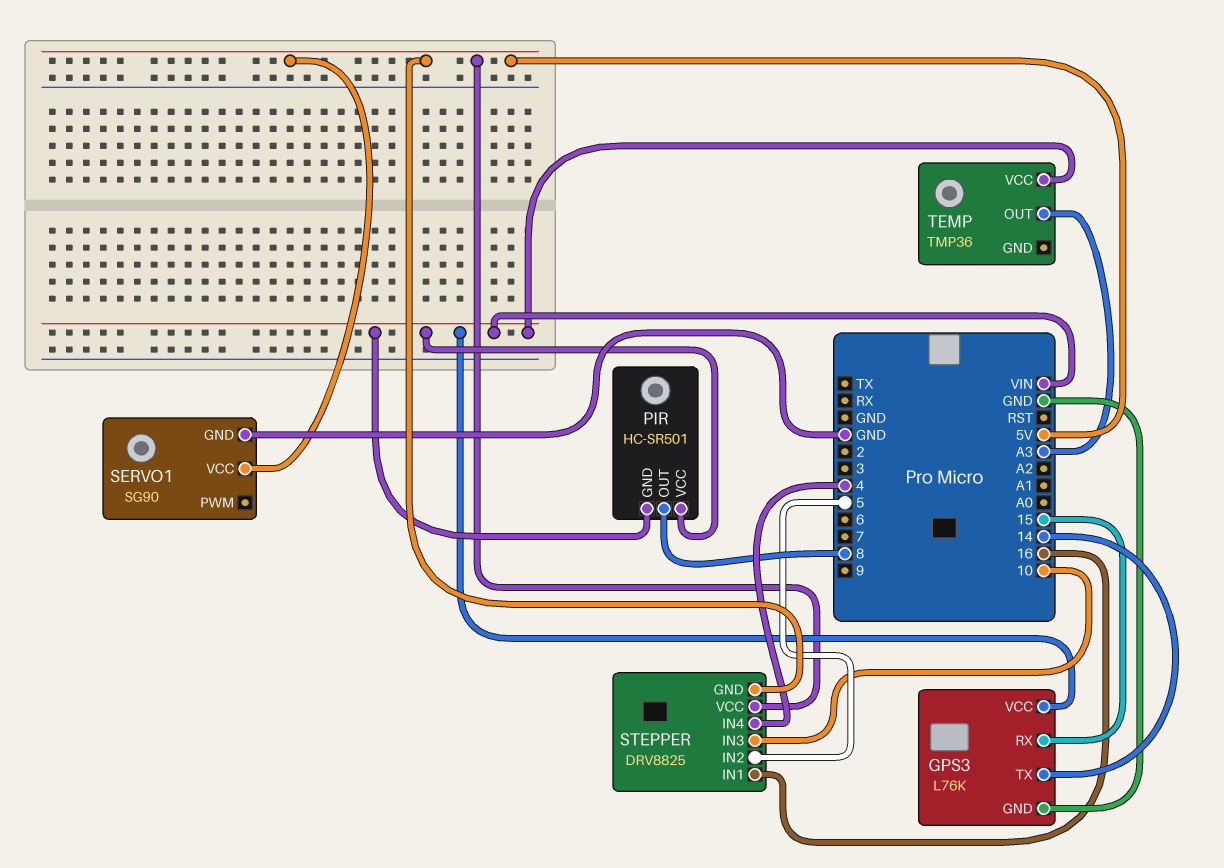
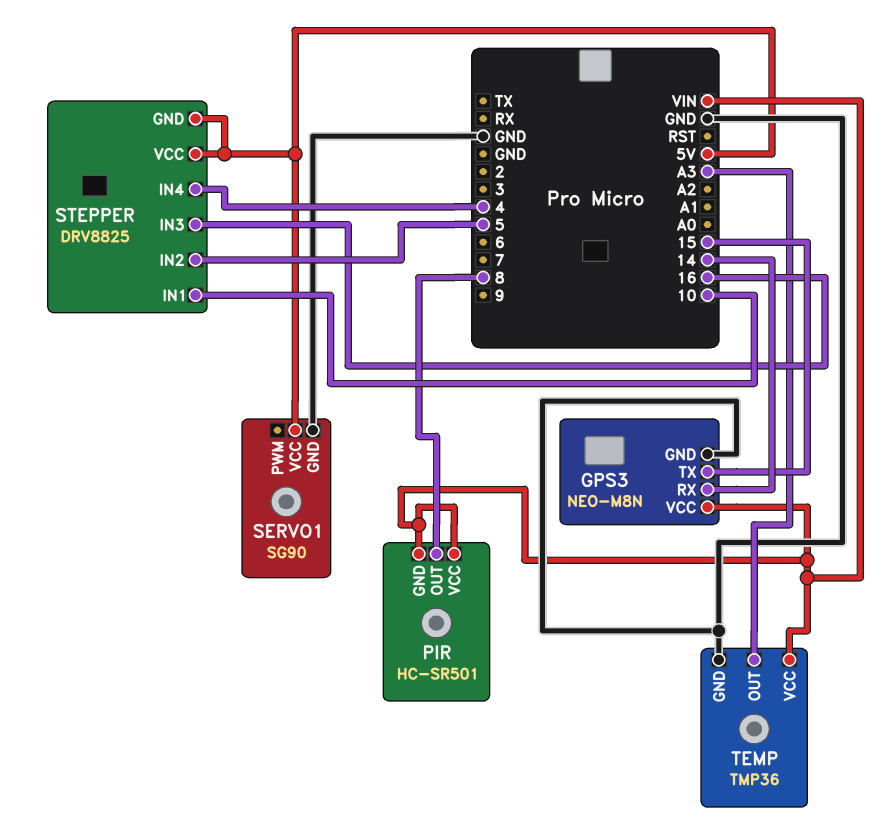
GPS3: L76K -> NEO-M8N
GPS3 pin RX: 15 -> 14
GPS3 pin TX: 14 -> 15
STEPPER pin IN1: 16 -> 10
STEPPER pin IN3: 10 -> 16
TEMP pin GND: none -> GND

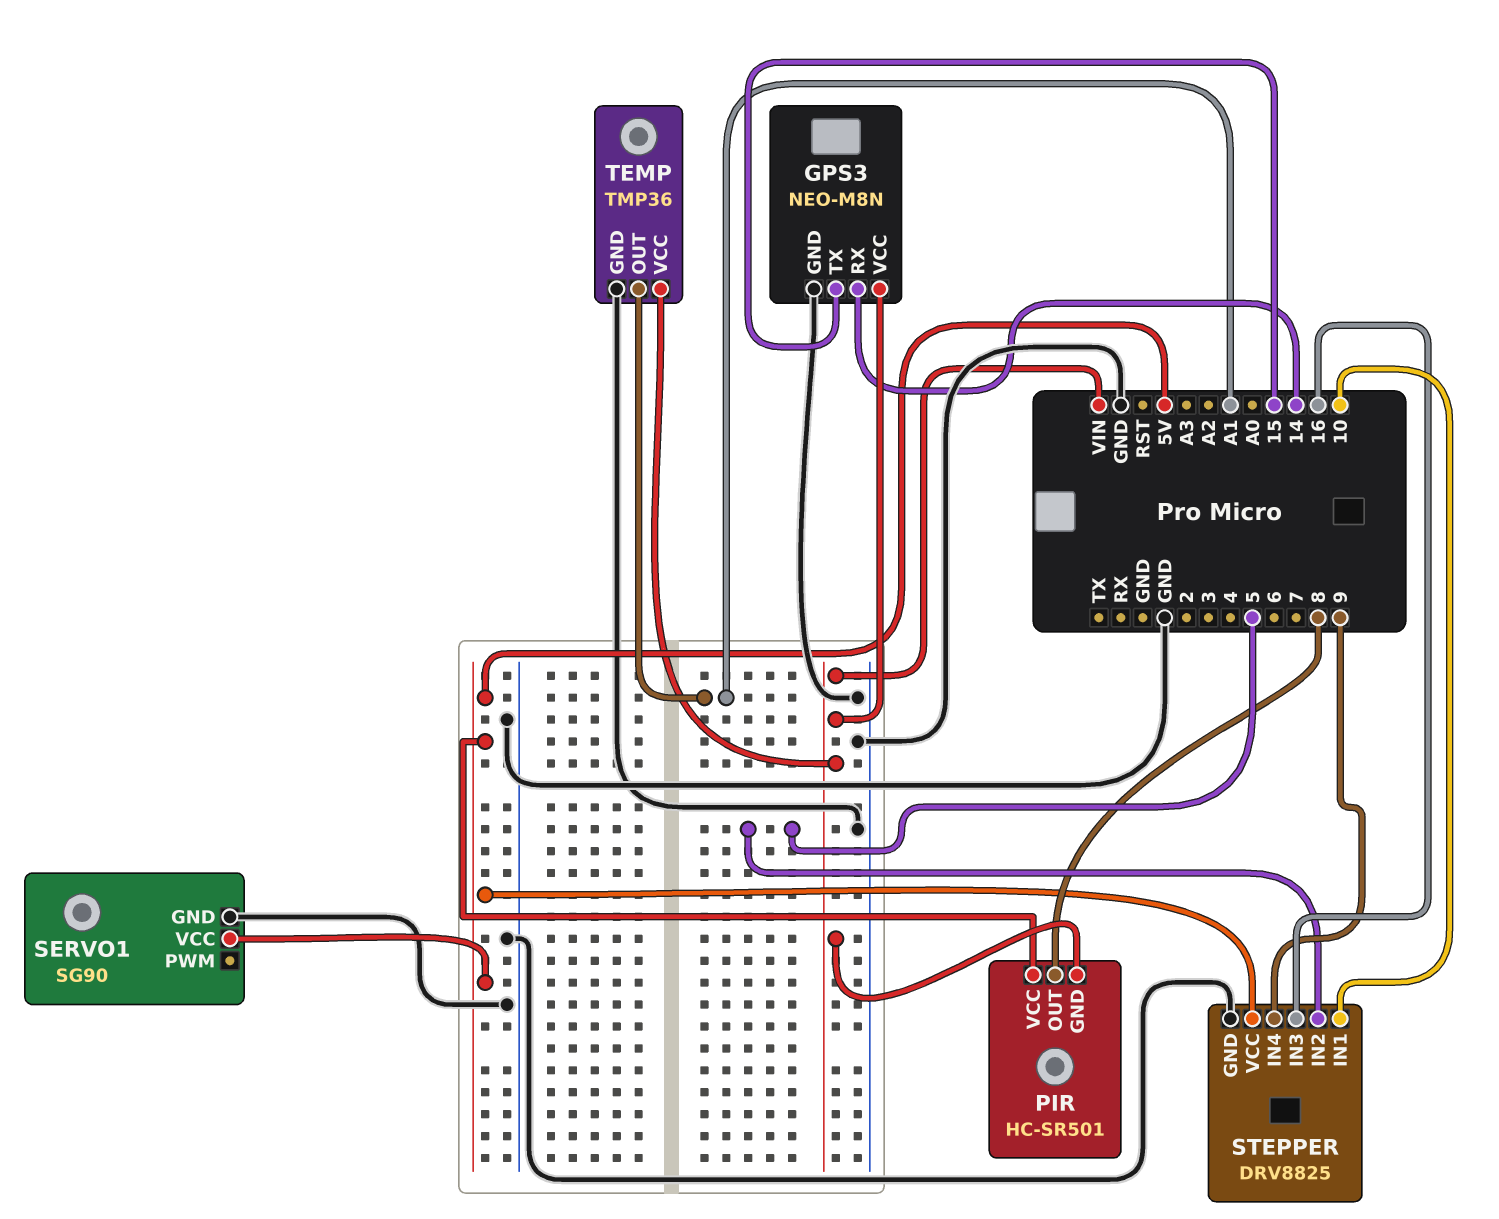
PIR pin VCC: VIN -> 5V
STEPPER pin GND: 5V -> GND
STEPPER pin IN4: 4 -> 9
TEMP pin OUT: A3 -> A1

